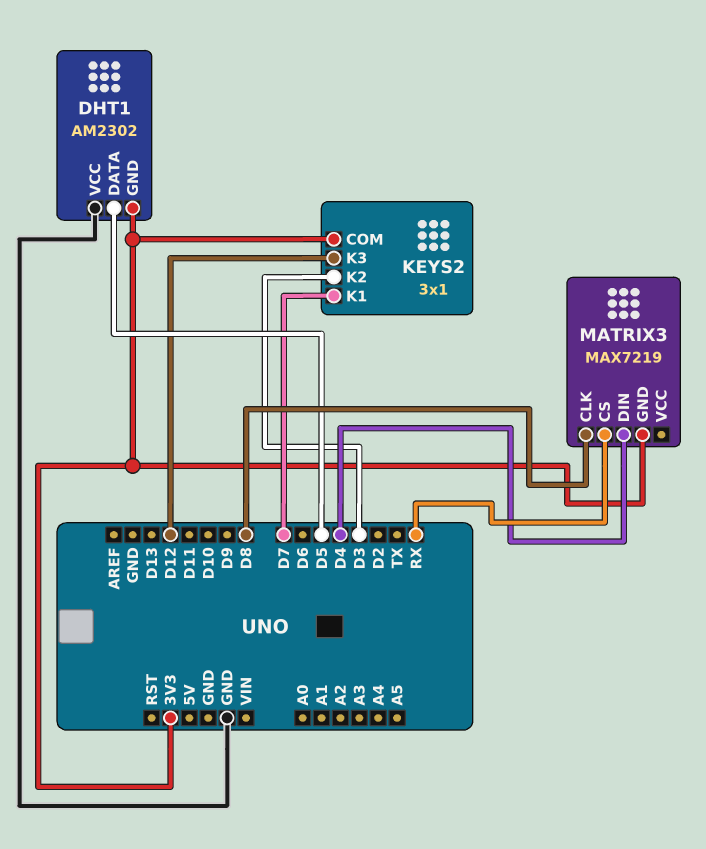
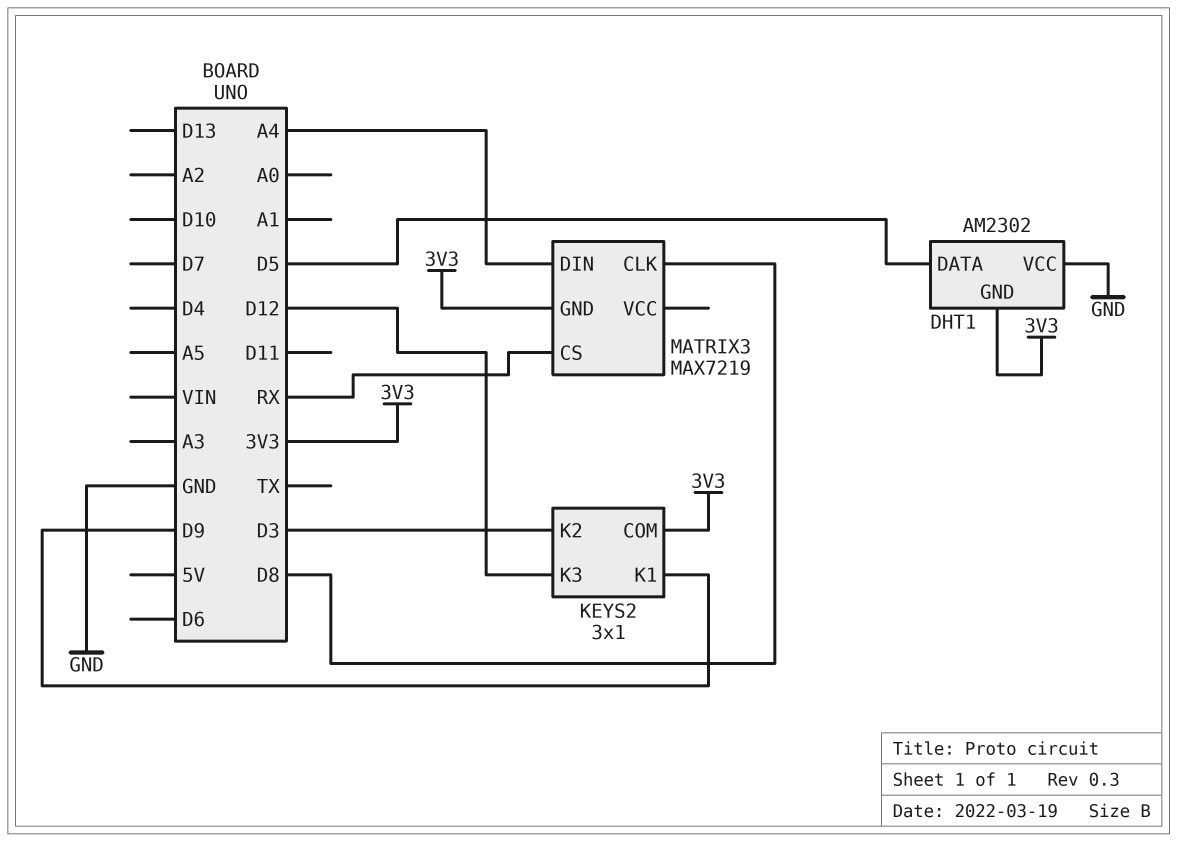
KEYS2 pin K1: D7 -> D9
MATRIX3 pin DIN: D4 -> A4

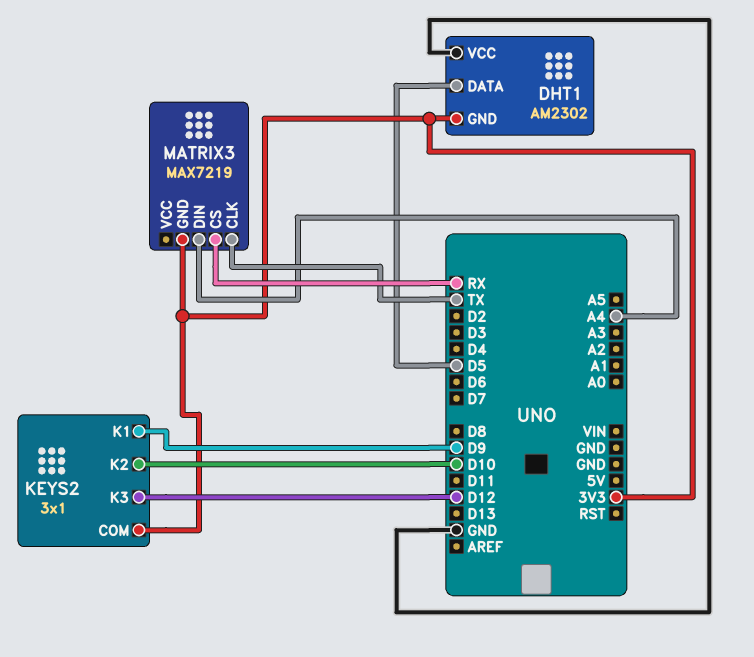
KEYS2 pin K2: D3 -> D10
MATRIX3 pin CLK: D8 -> TX

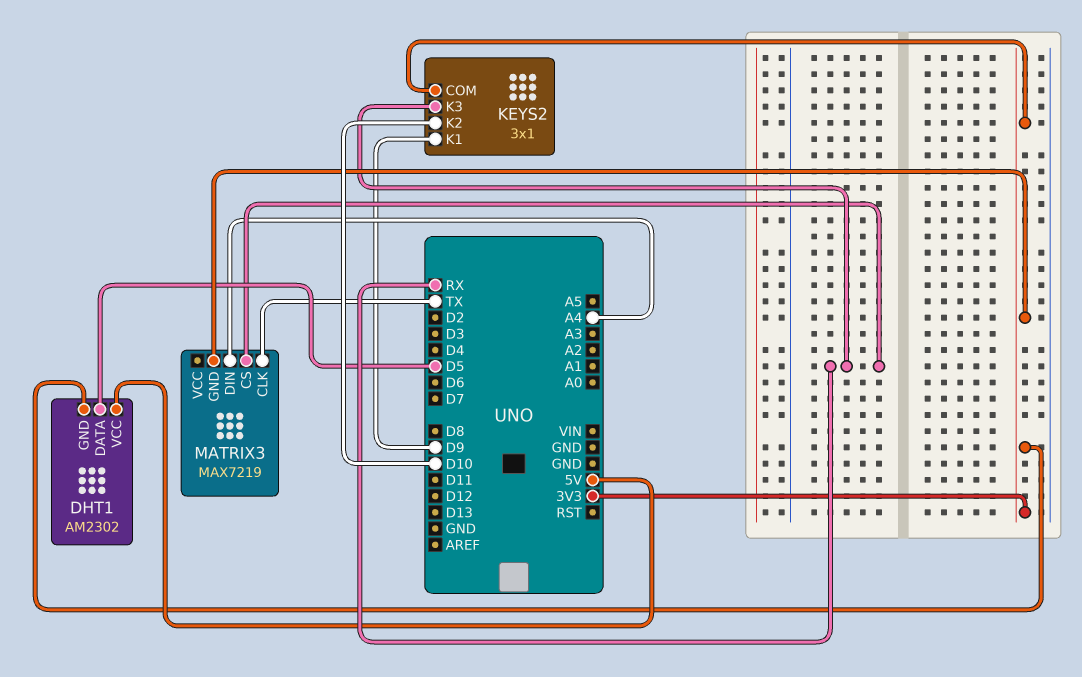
DHT1 pin VCC: GND -> 5V
KEYS2 pin K3: D12 -> RX

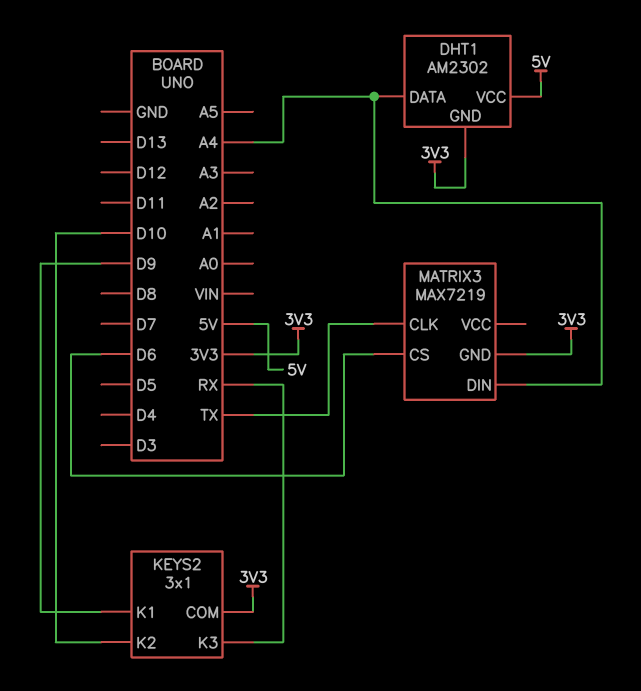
DHT1 pin DATA: D5 -> A4
MATRIX3 pin CS: RX -> D6

